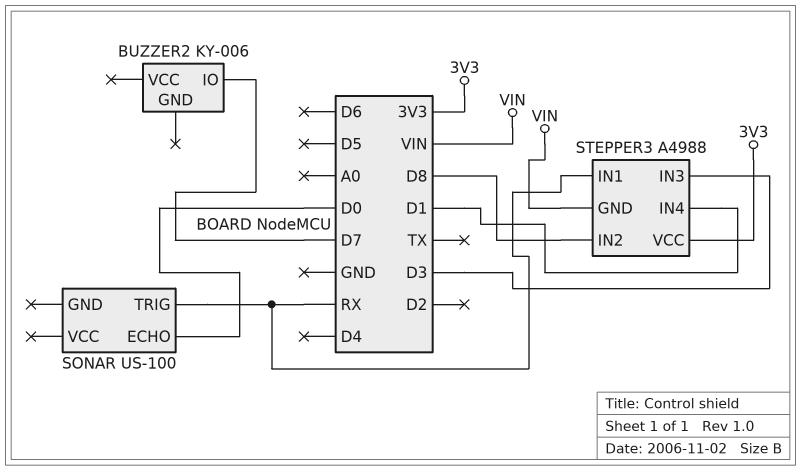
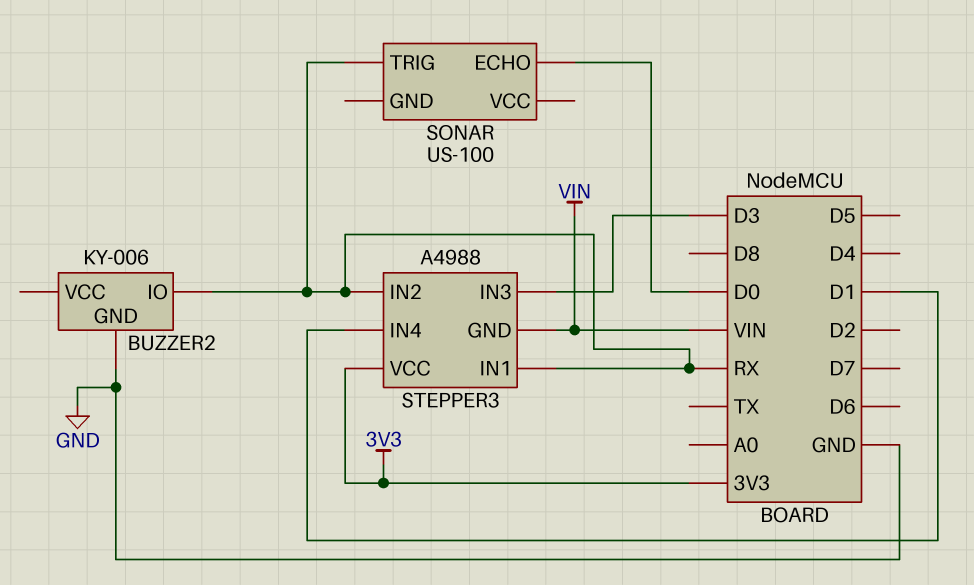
BUZZER2 pin GND: none -> GND
BUZZER2 pin IO: D7 -> RX
STEPPER3 pin IN2: D8 -> RX

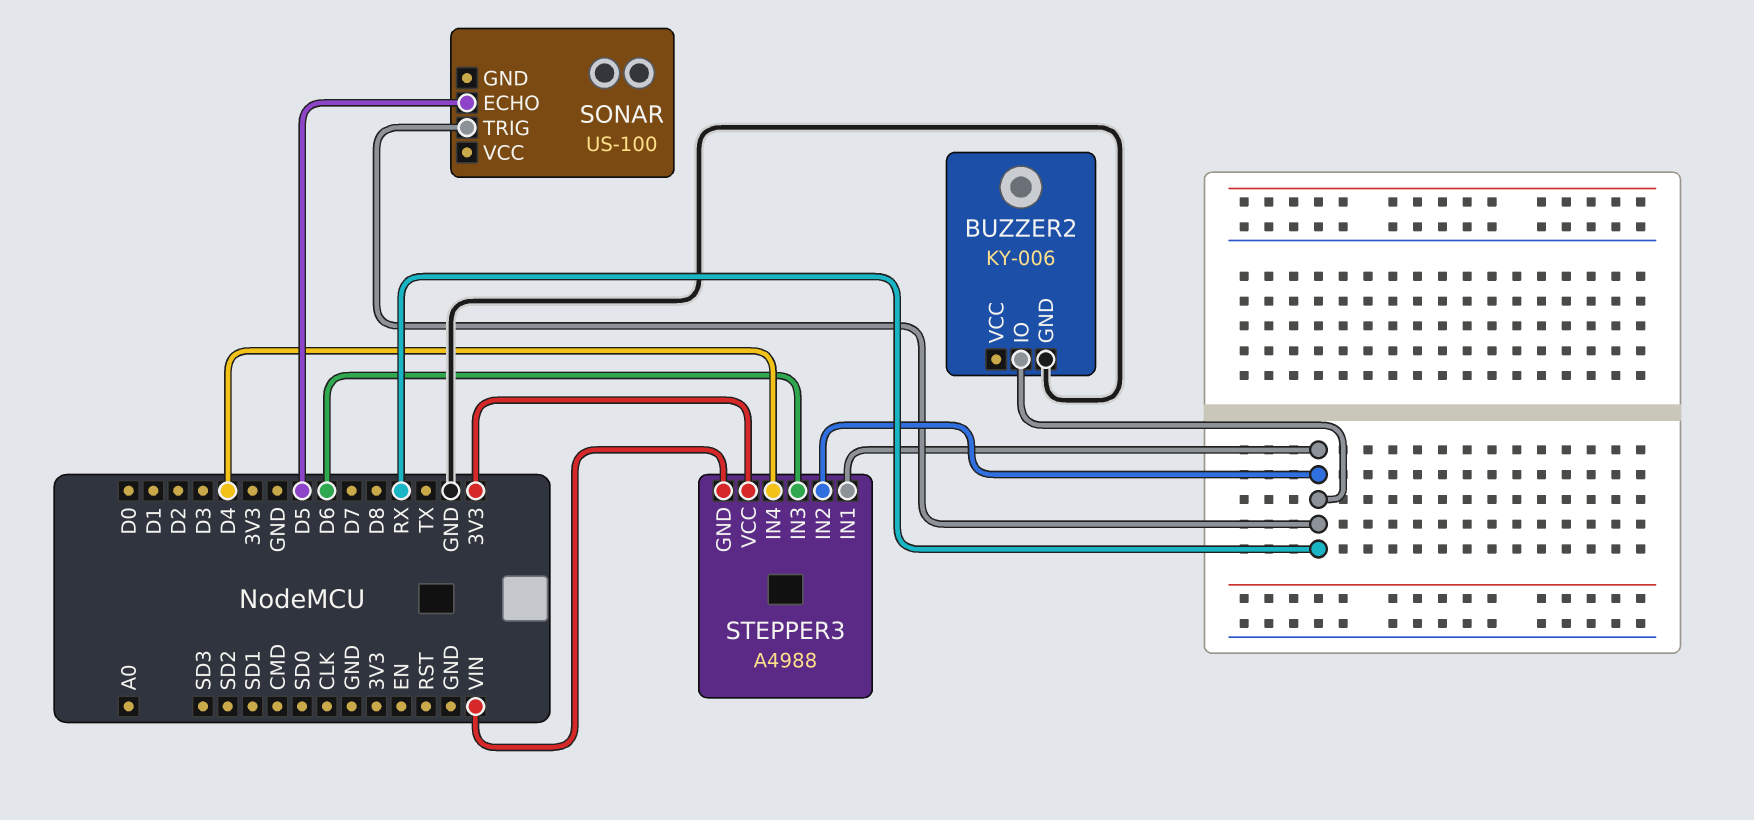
SONAR pin ECHO: D0 -> D5
STEPPER3 pin IN3: D3 -> D6
STEPPER3 pin IN4: D1 -> D4

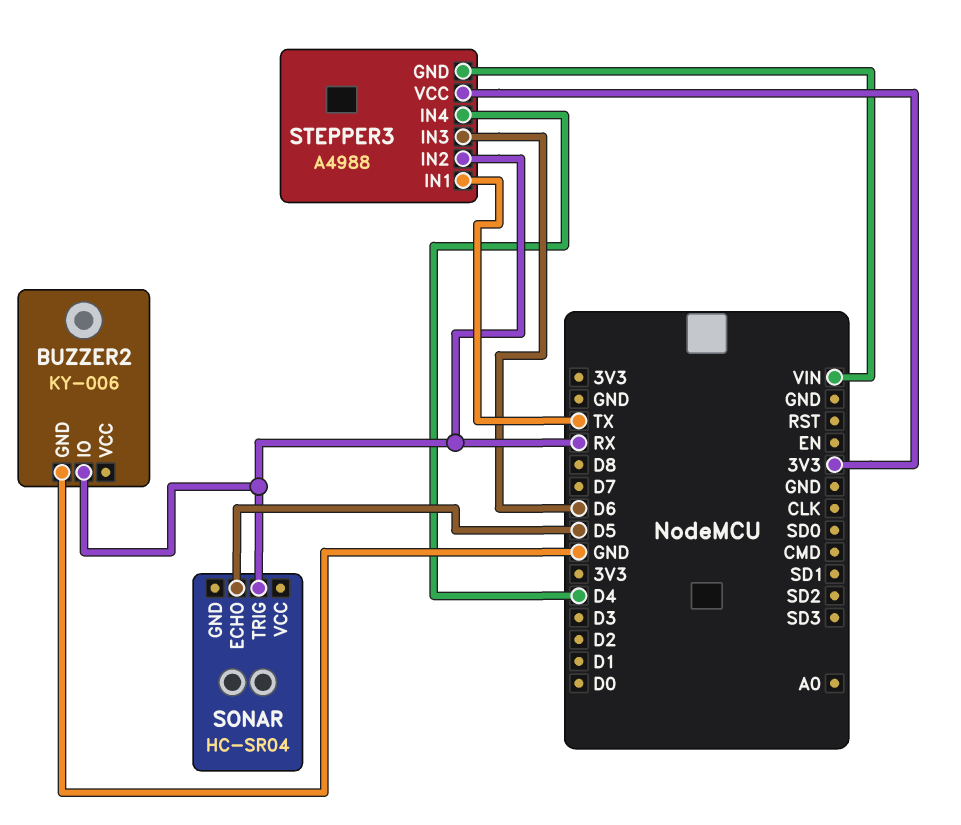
SONAR: US-100 -> HC-SR04
STEPPER3 pin IN1: RX -> TX

